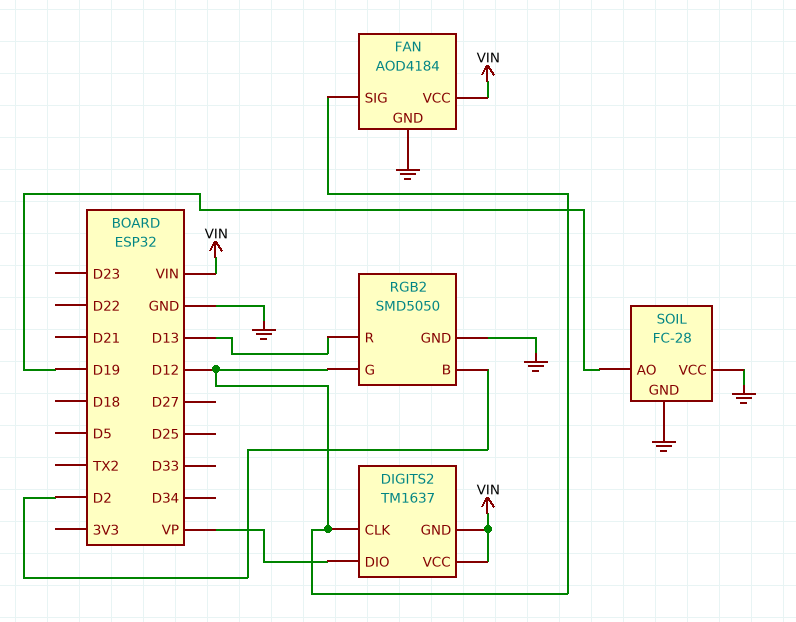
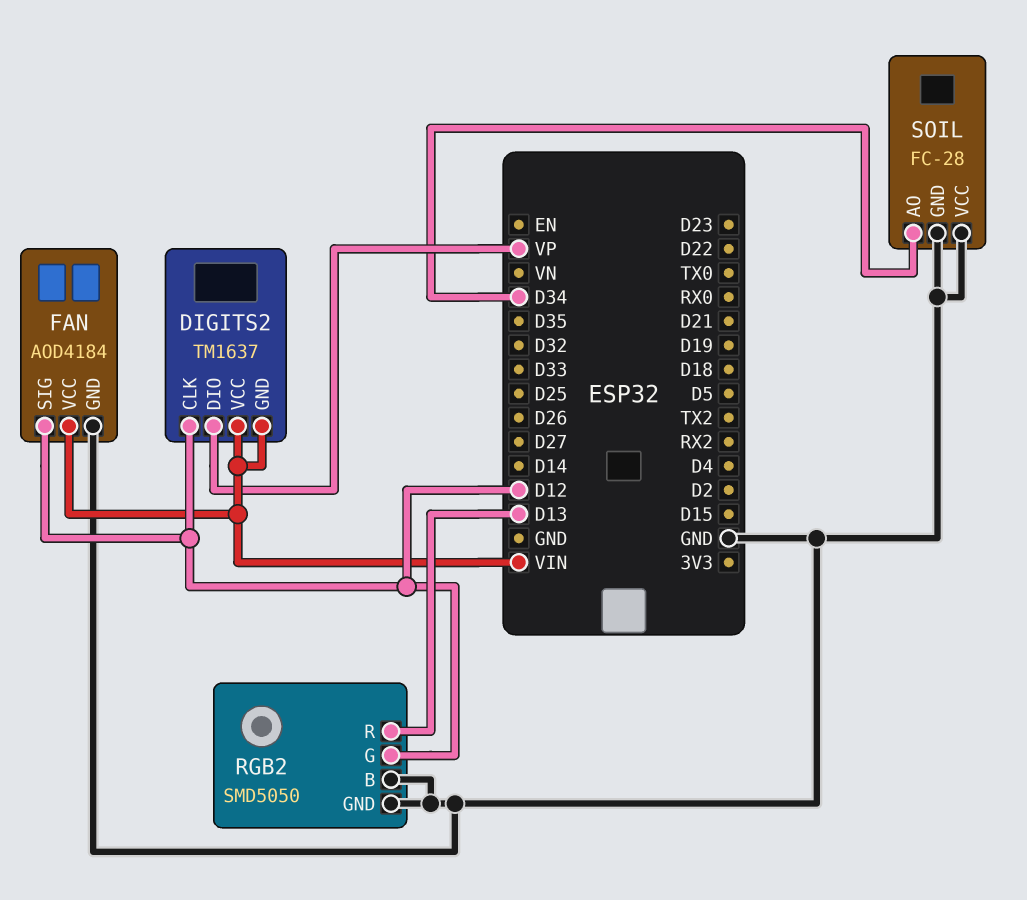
RGB2 pin B: D2 -> GND
SOIL pin AO: D19 -> D34

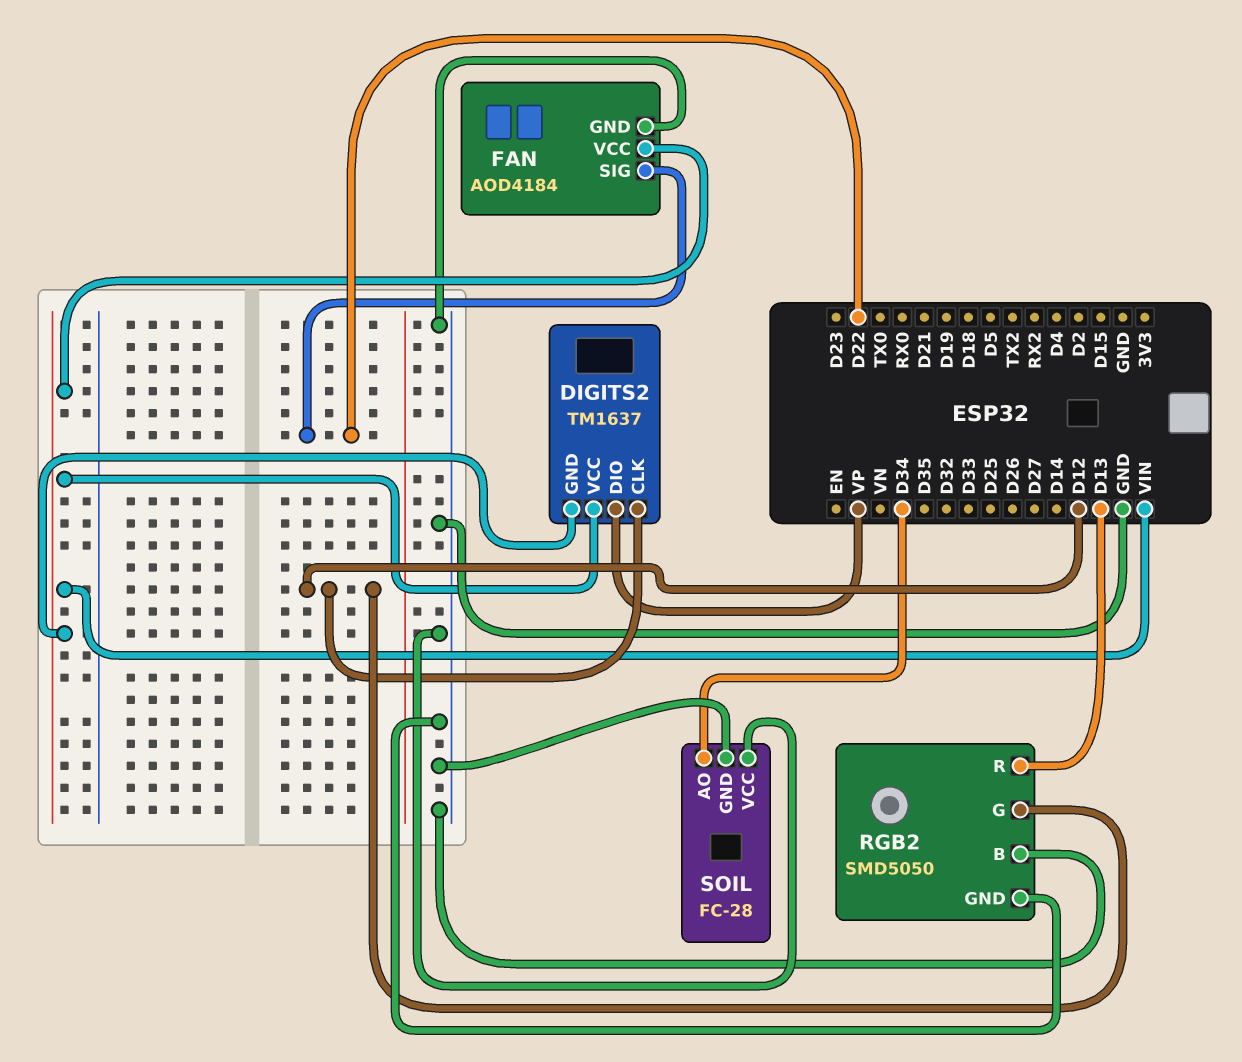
FAN pin SIG: D12 -> D22

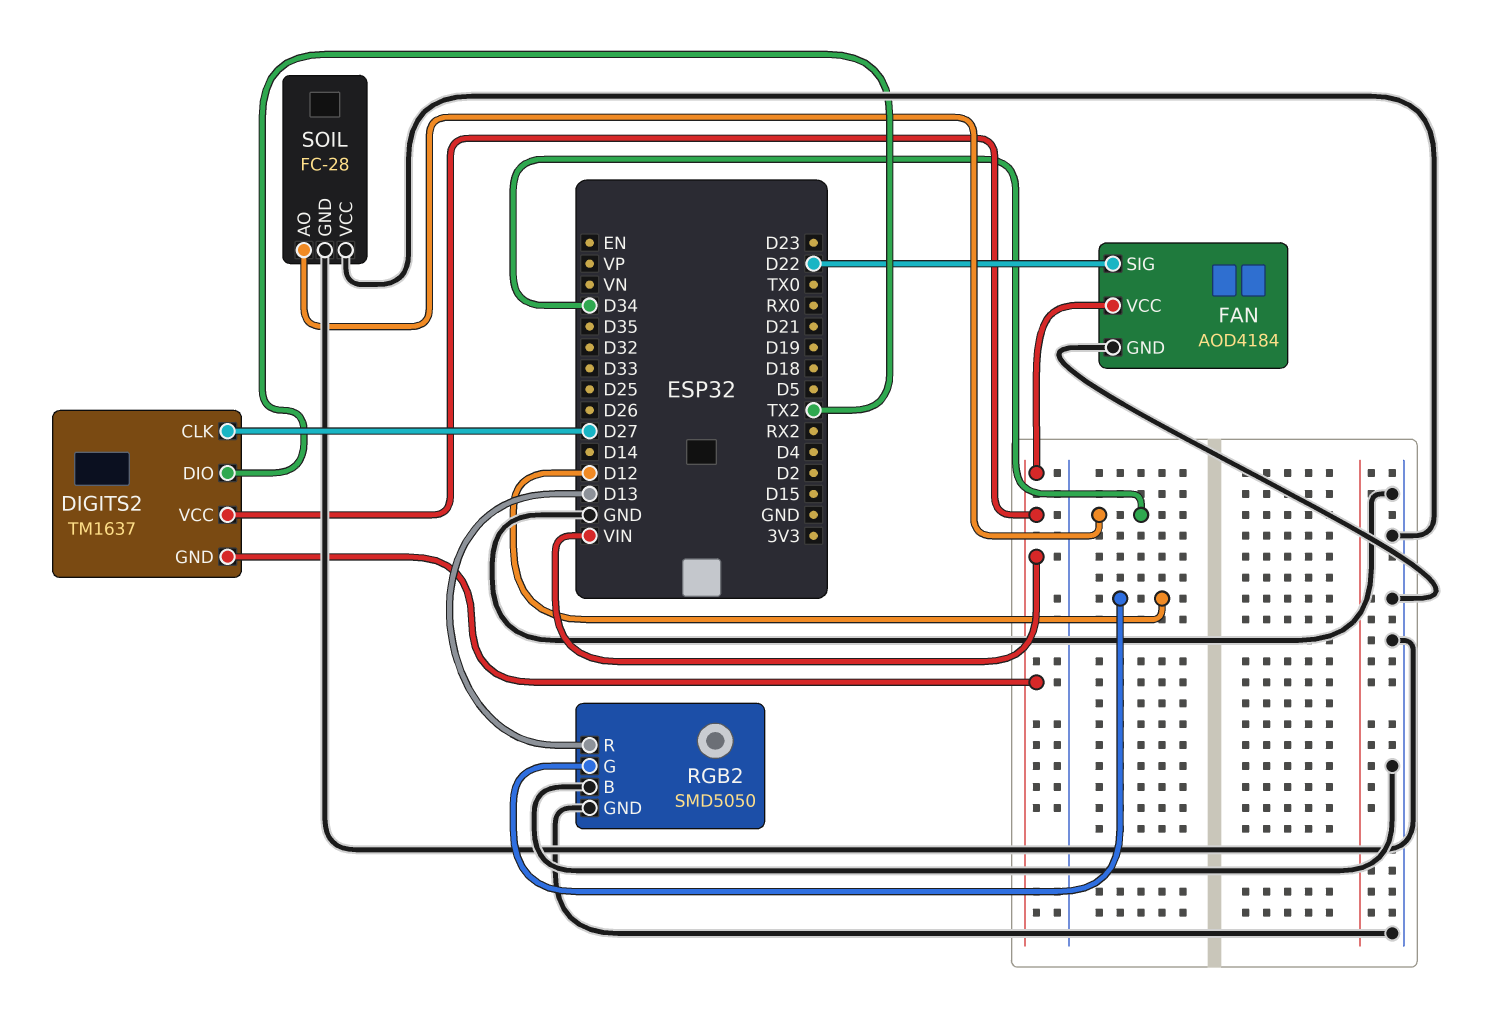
DIGITS2 pin CLK: D12 -> D27
DIGITS2 pin DIO: VP -> TX2

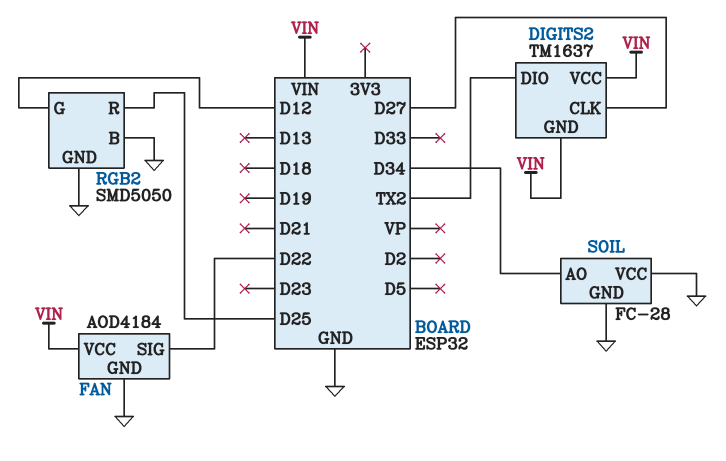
RGB2 pin R: D13 -> D25

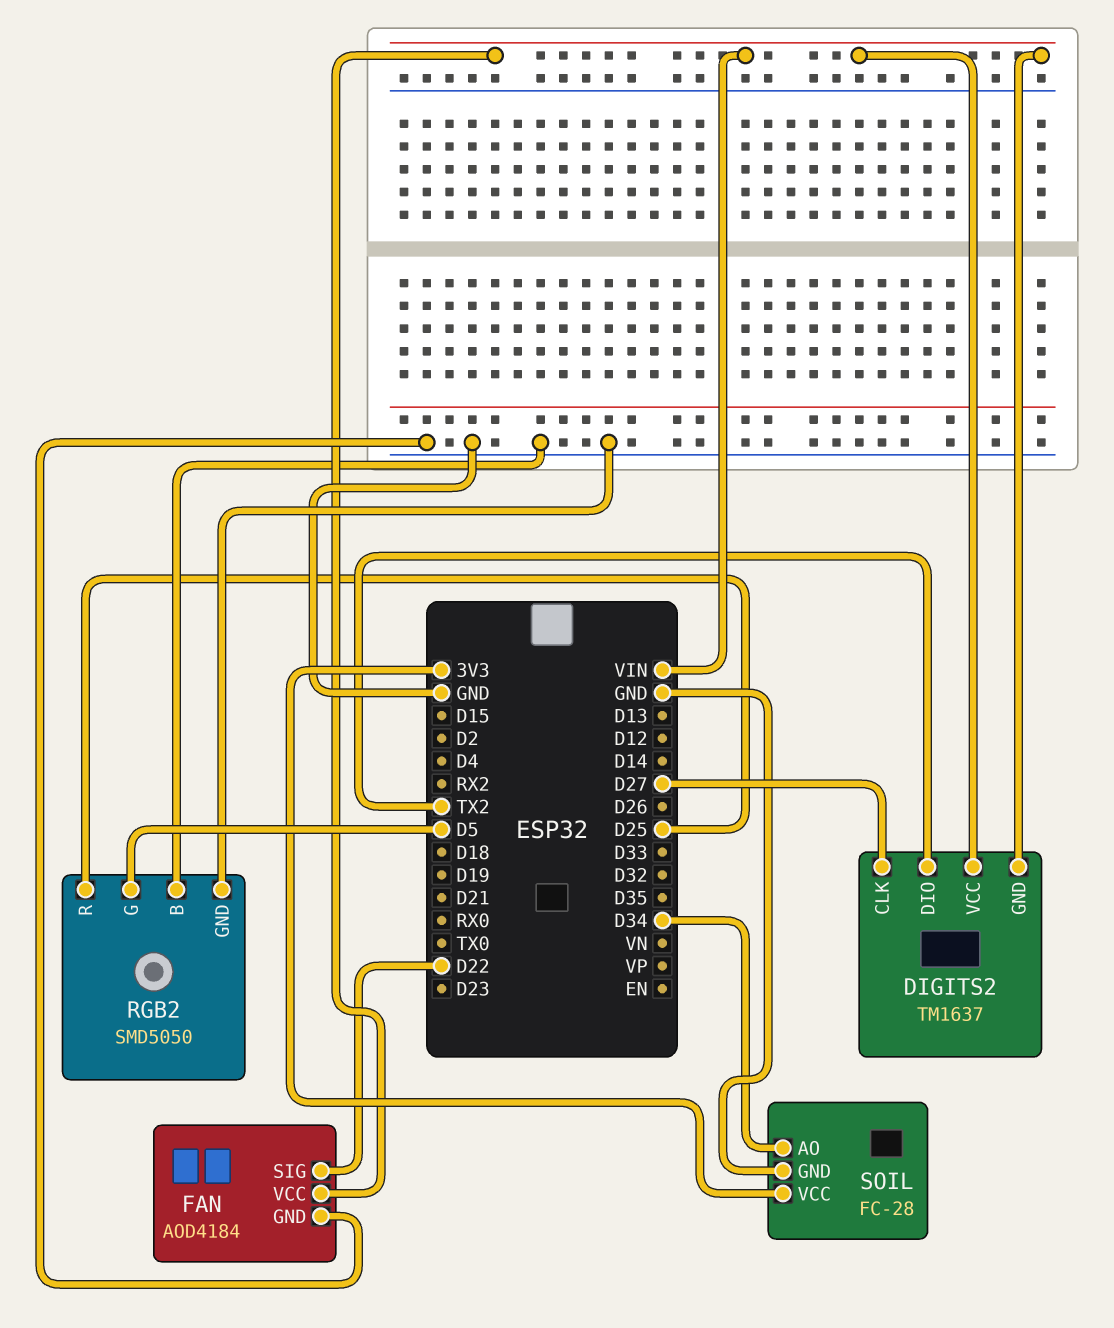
RGB2 pin G: D12 -> D5
SOIL pin VCC: GND -> 3V3

